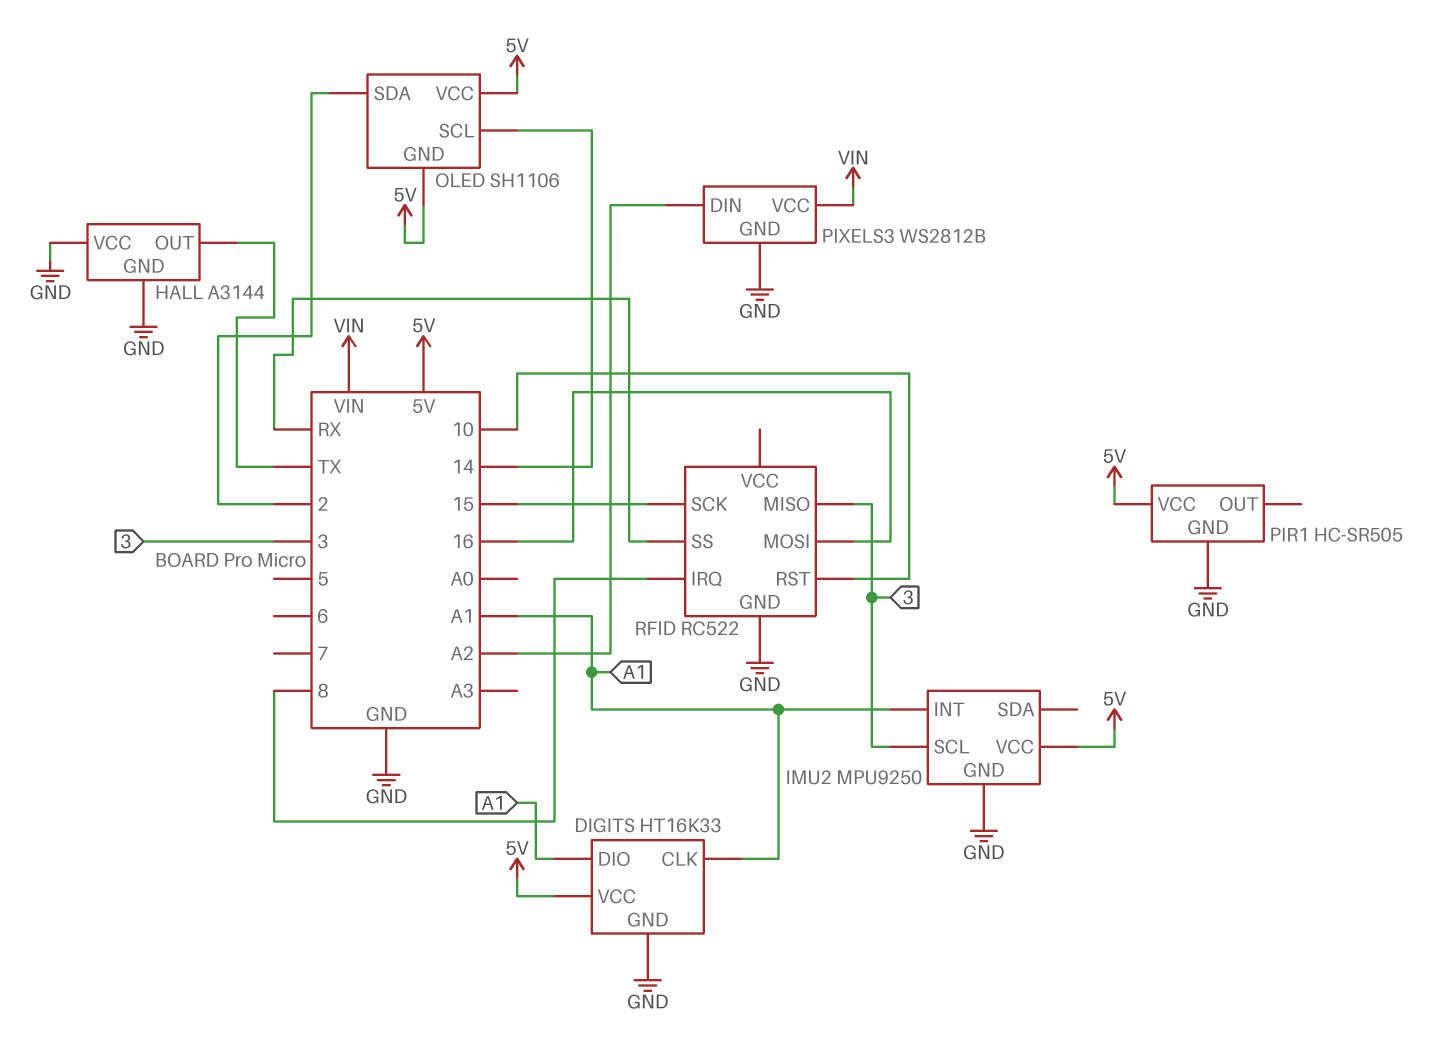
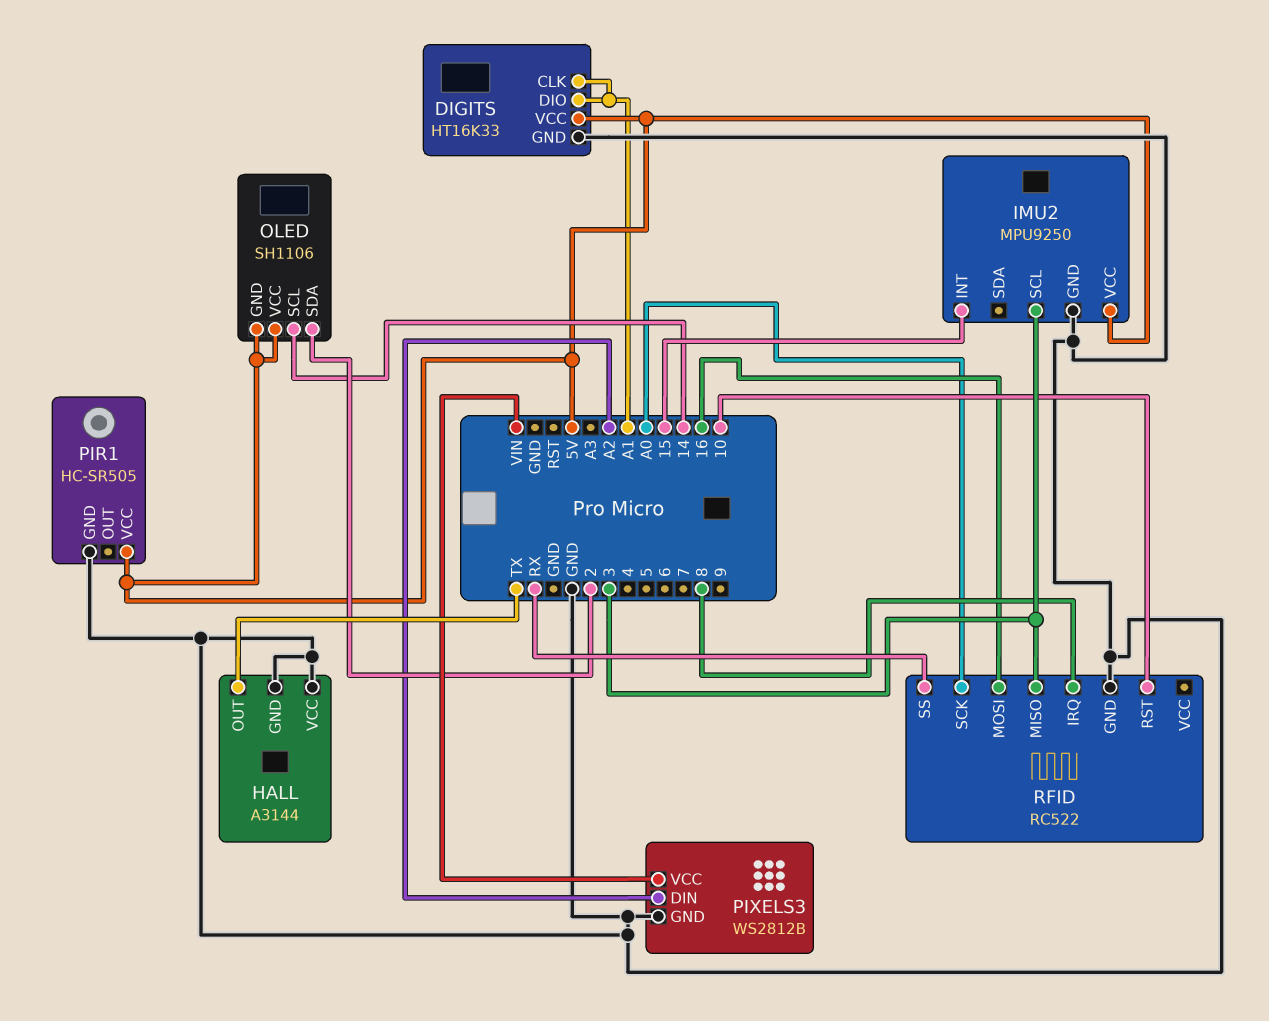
IMU2 pin INT: A1 -> 15
RFID pin SCK: 15 -> A0

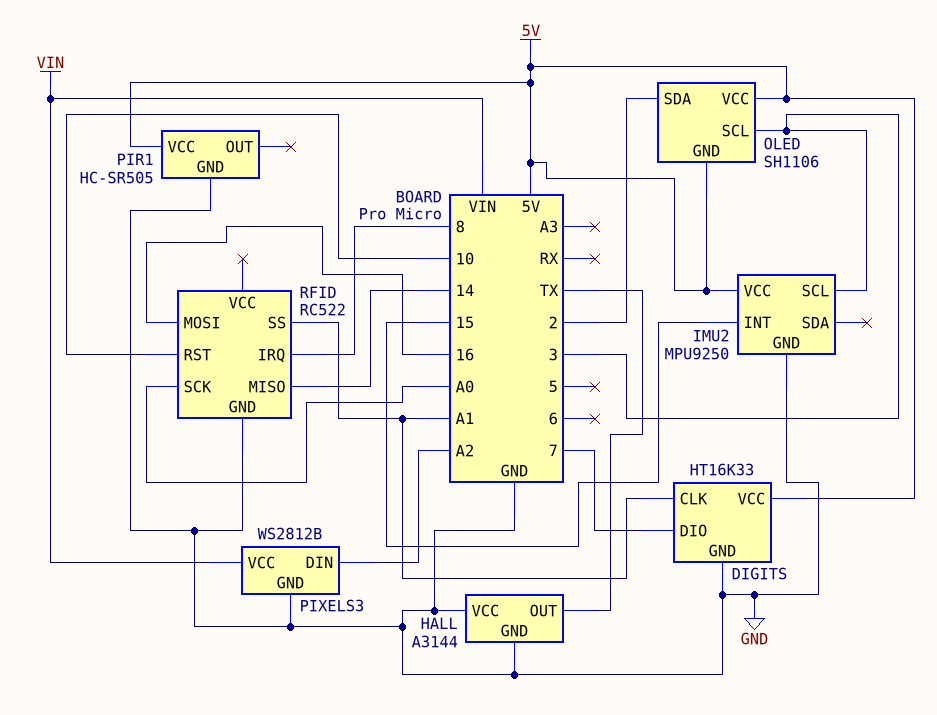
DIGITS pin DIO: A1 -> 7
OLED pin SCL: 14 -> 3
RFID pin MISO: 3 -> 14
RFID pin SS: RX -> A1

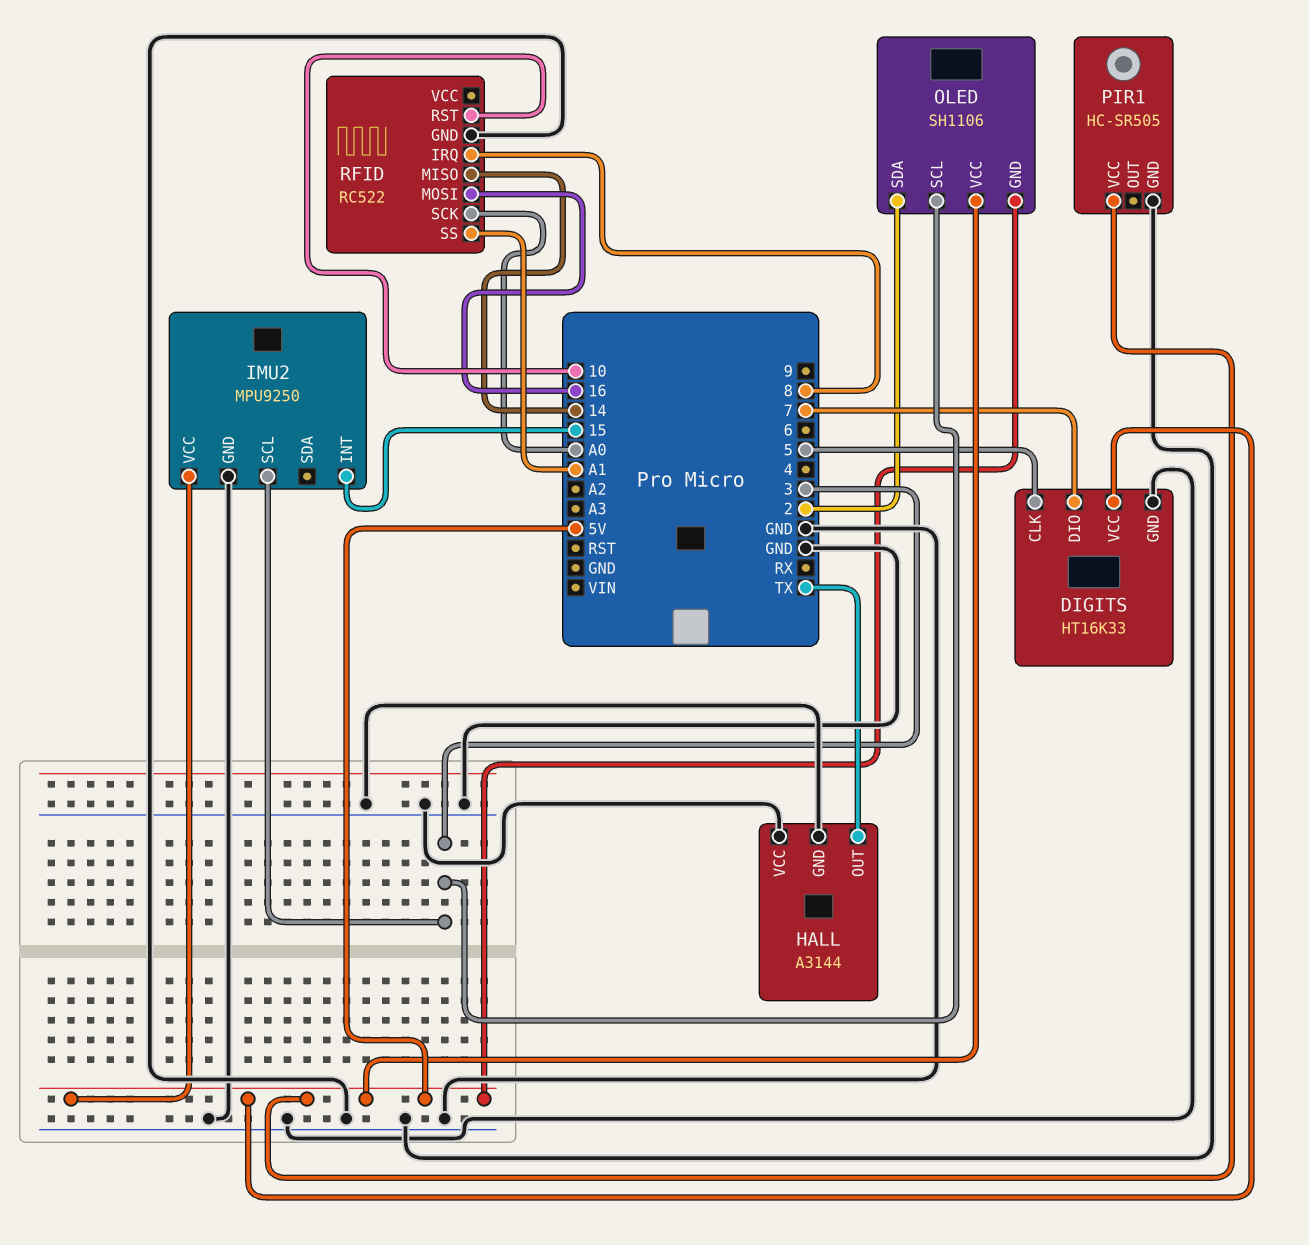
DIGITS pin CLK: A1 -> 5
PIXELS3: WS2812B -> none
PIXELS3 pin DIN: A2 -> none
PIXELS3 pin GND: GND -> none
PIXELS3 pin VCC: VIN -> none

